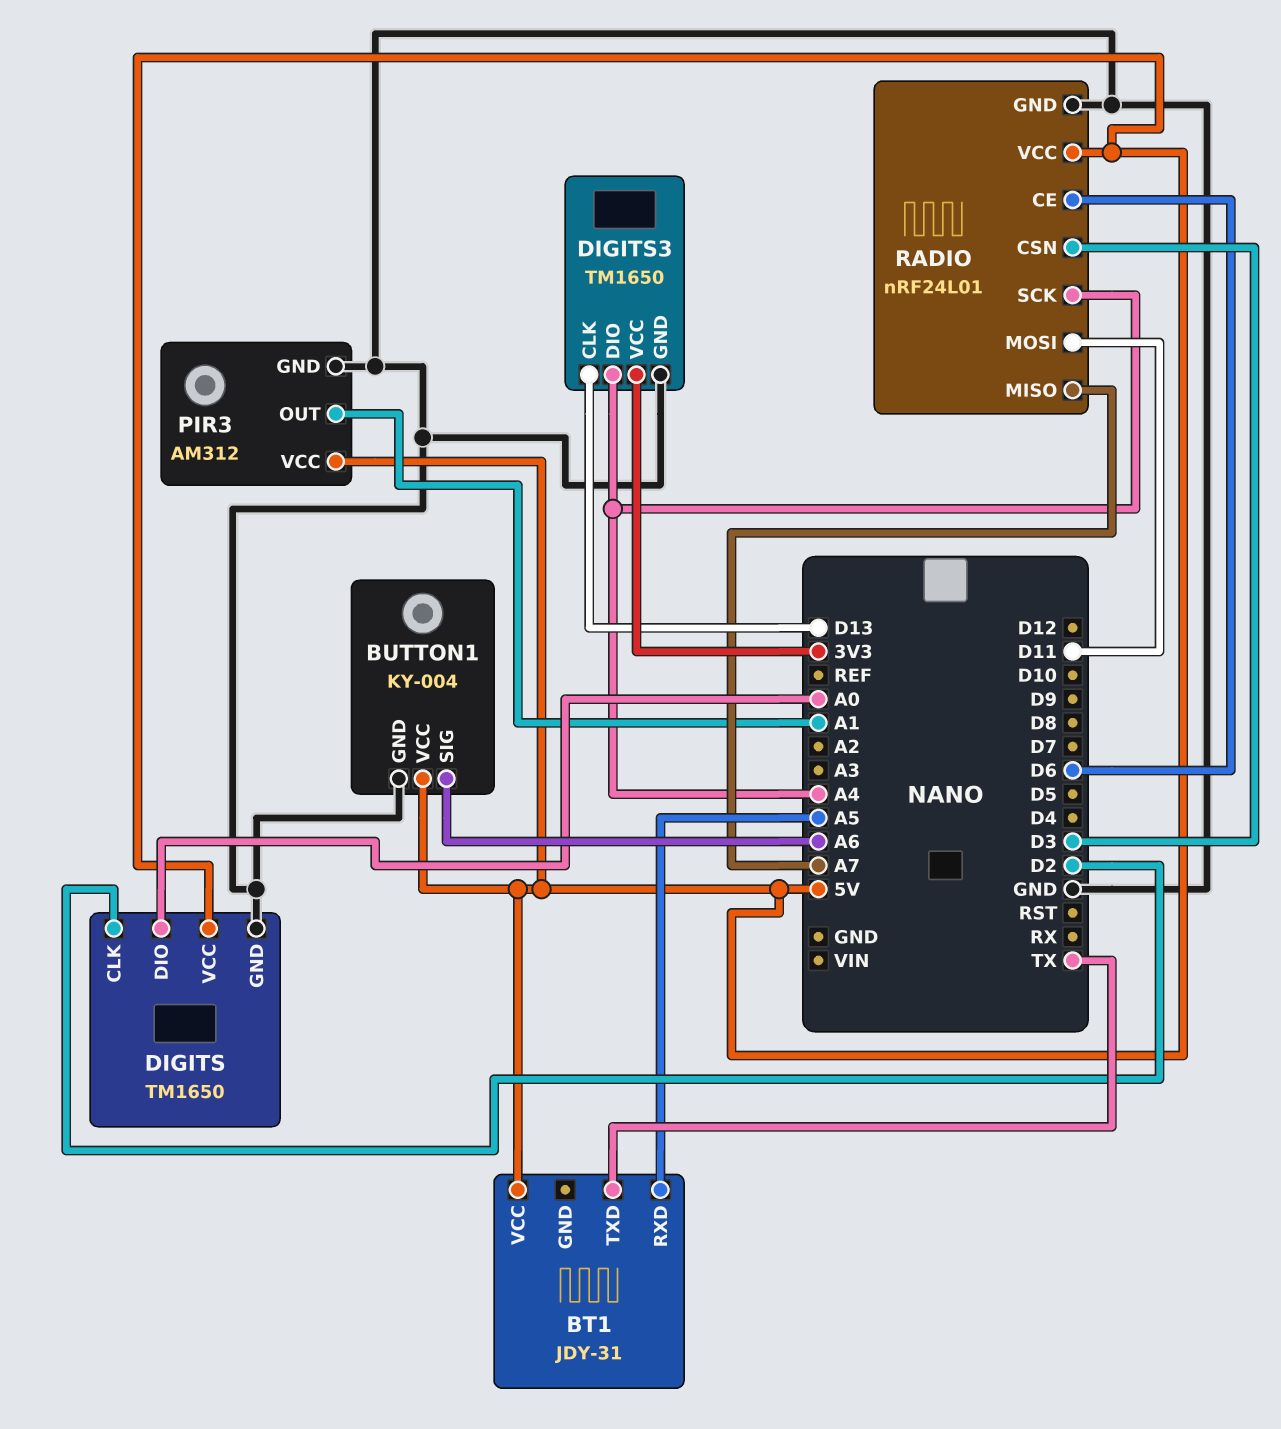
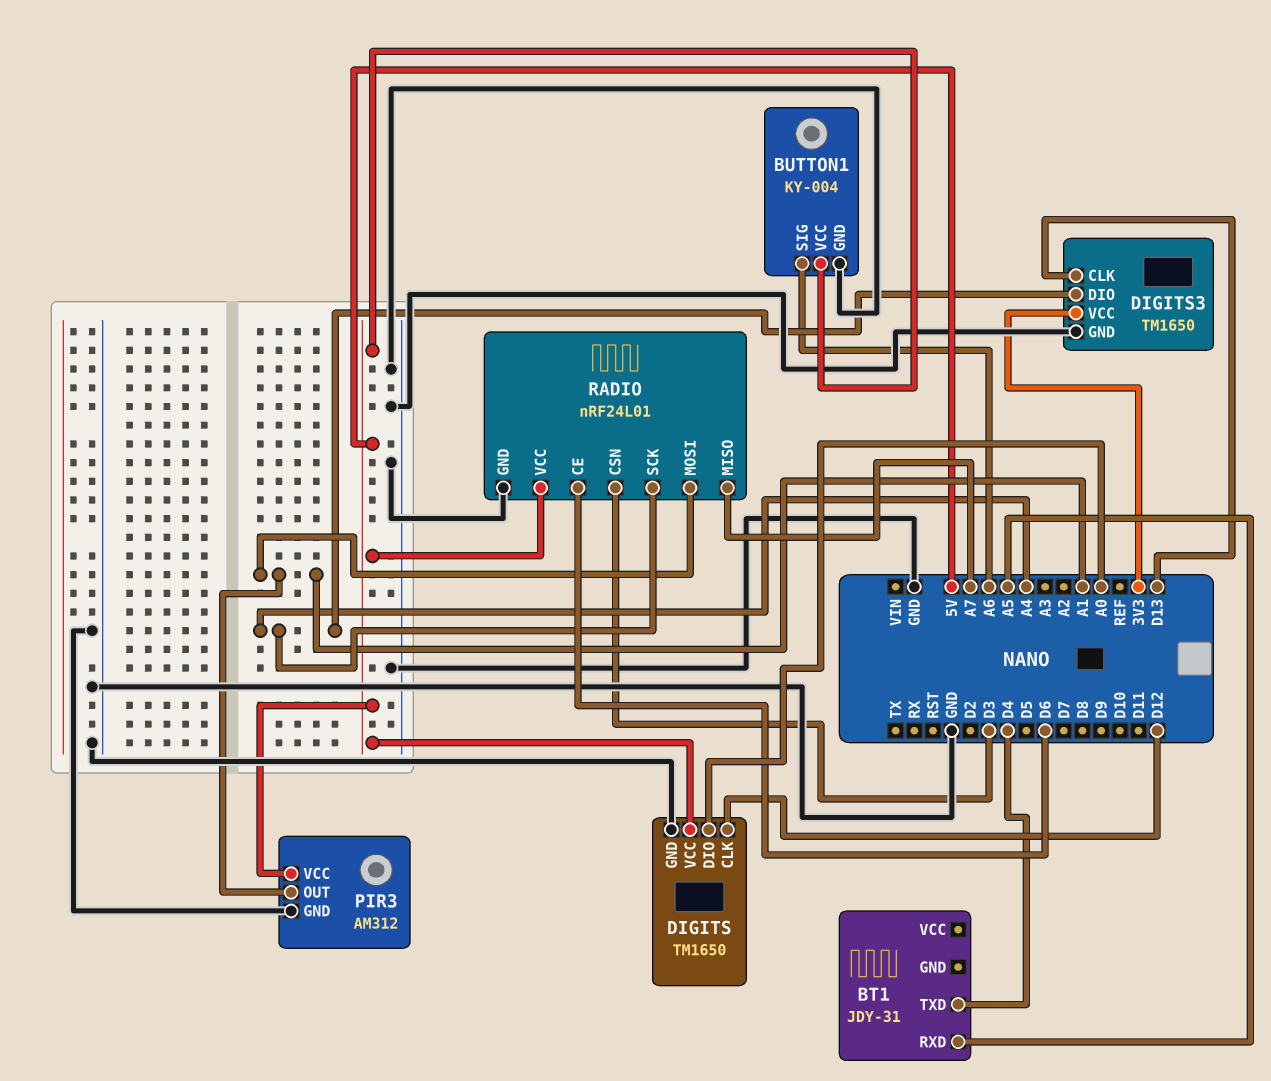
BT1 pin TXD: TX -> D4
BT1 pin VCC: 5V -> none
DIGITS pin CLK: D2 -> D12
RADIO pin MOSI: D11 -> A1

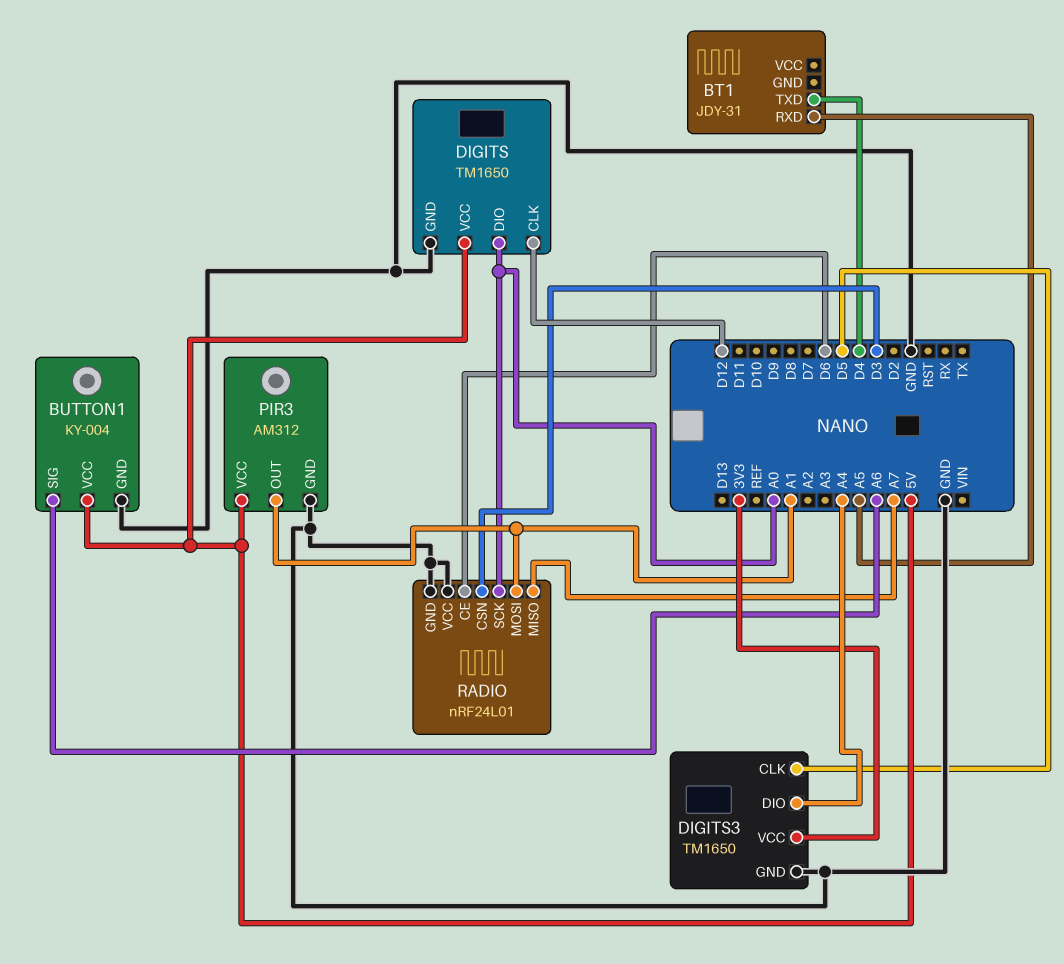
DIGITS3 pin CLK: D13 -> D5
RADIO pin SCK: A4 -> A0
RADIO pin VCC: 5V -> GND

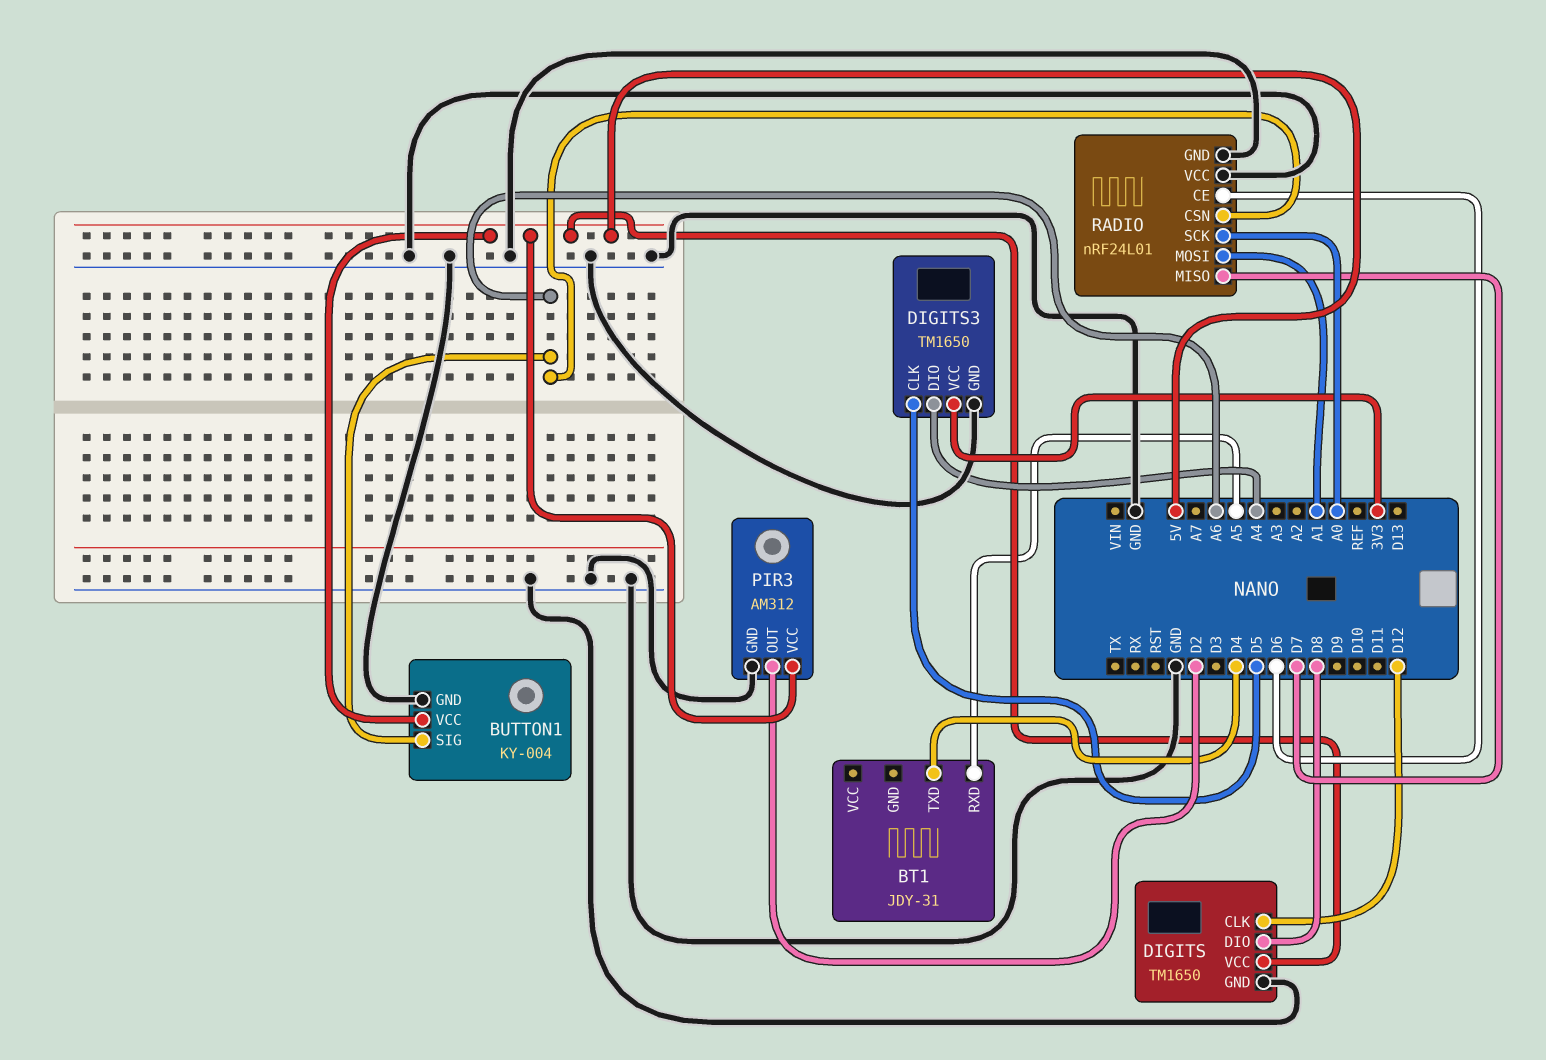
DIGITS pin DIO: A0 -> D8
PIR3 pin OUT: A1 -> D2
RADIO pin CSN: D3 -> A6
RADIO pin MISO: A7 -> D7

